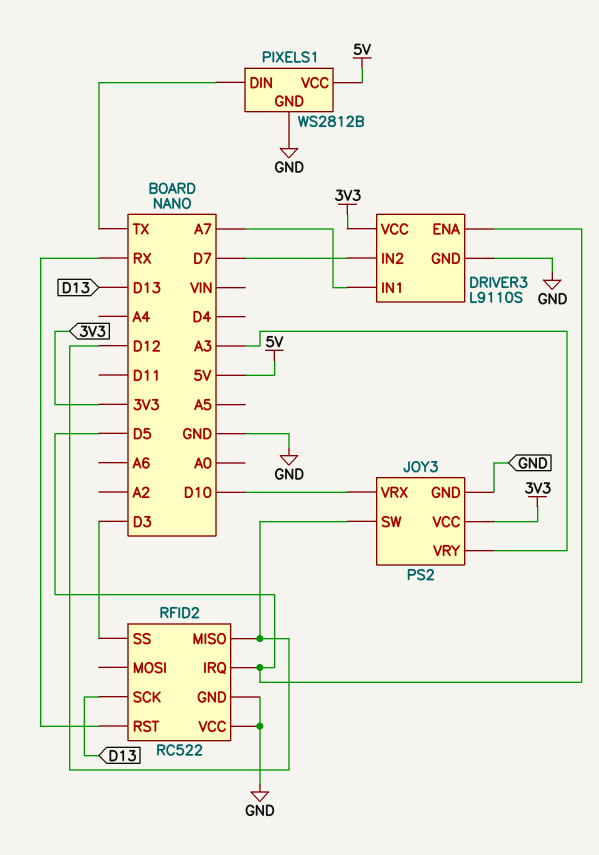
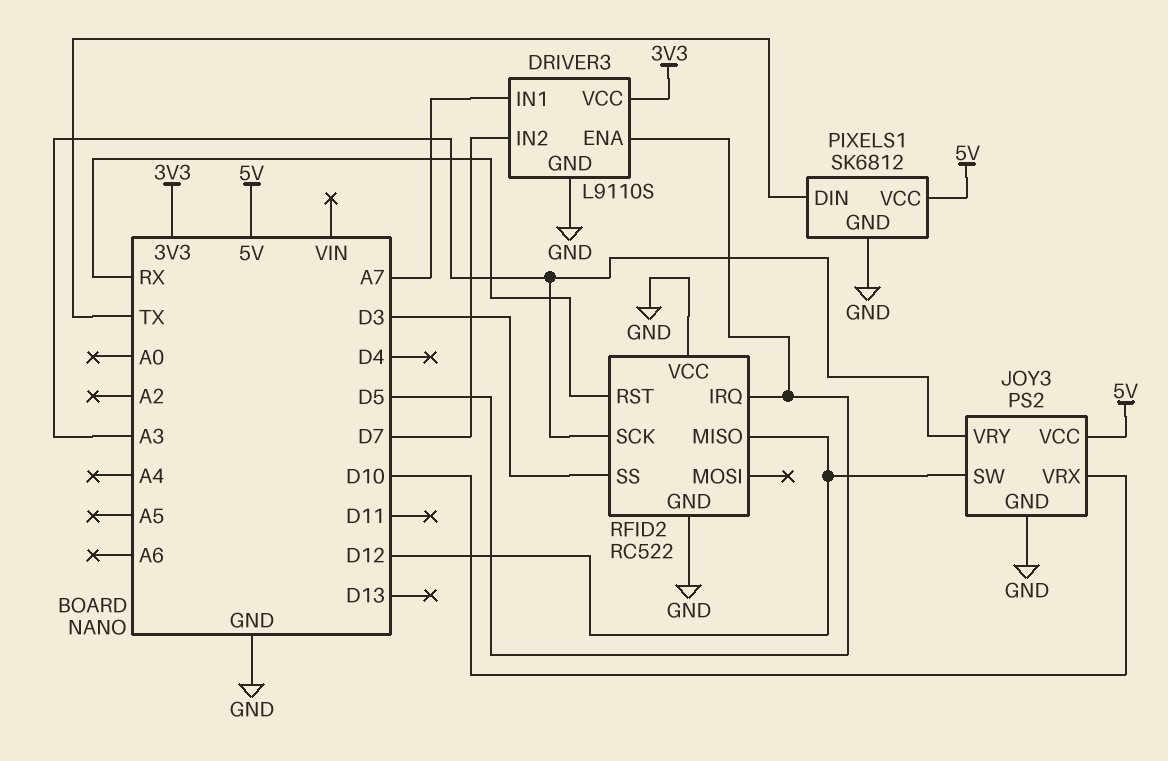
JOY3 pin VCC: 3V3 -> 5V
PIXELS1: WS2812B -> SK6812
RFID2 pin SCK: D13 -> A3

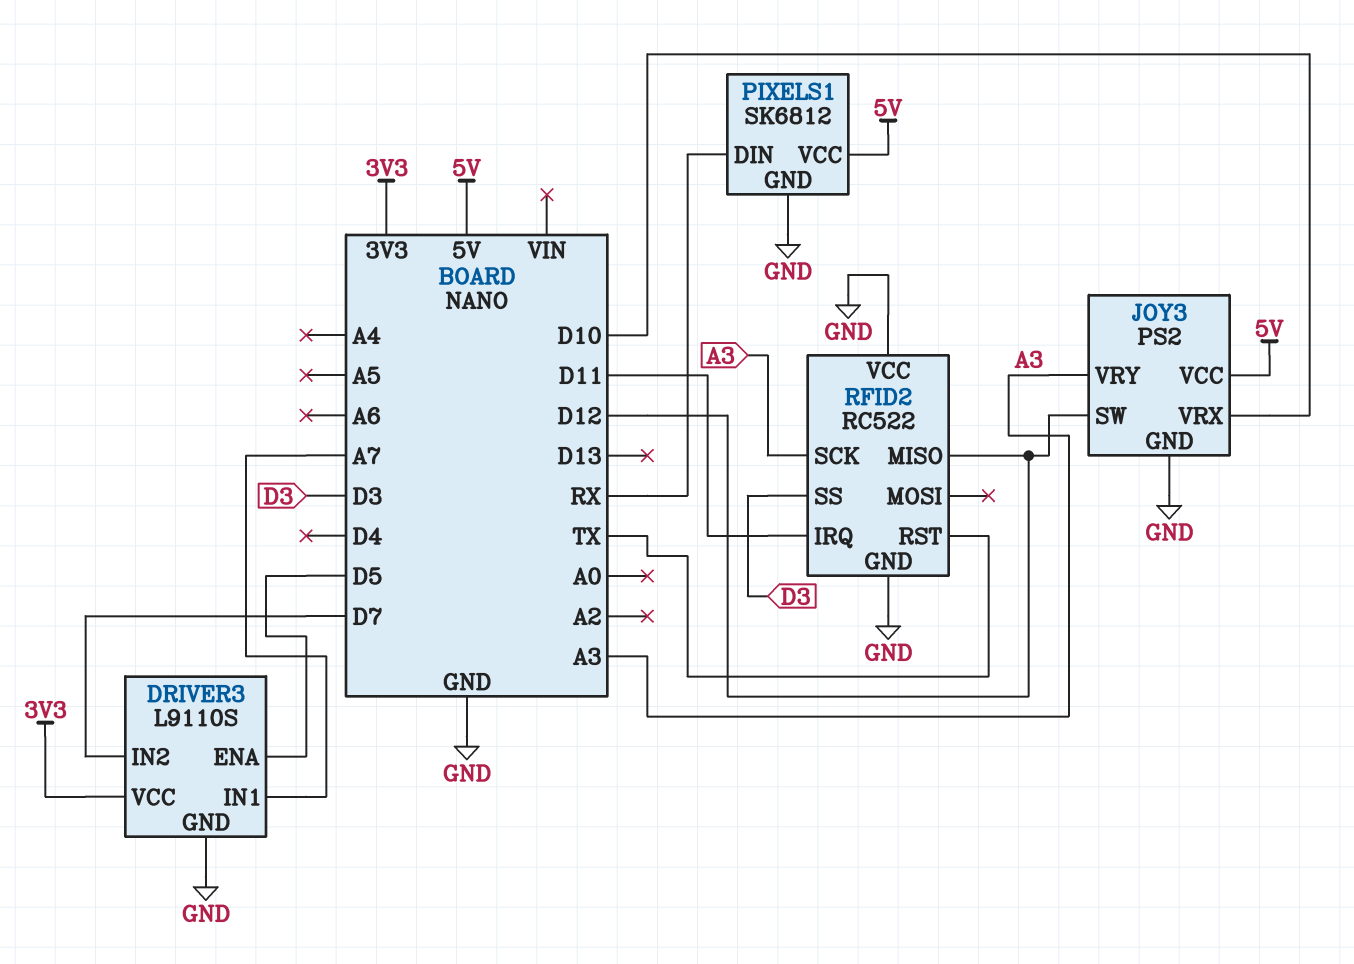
PIXELS1 pin DIN: TX -> RX
RFID2 pin IRQ: D5 -> D11
RFID2 pin RST: RX -> TX

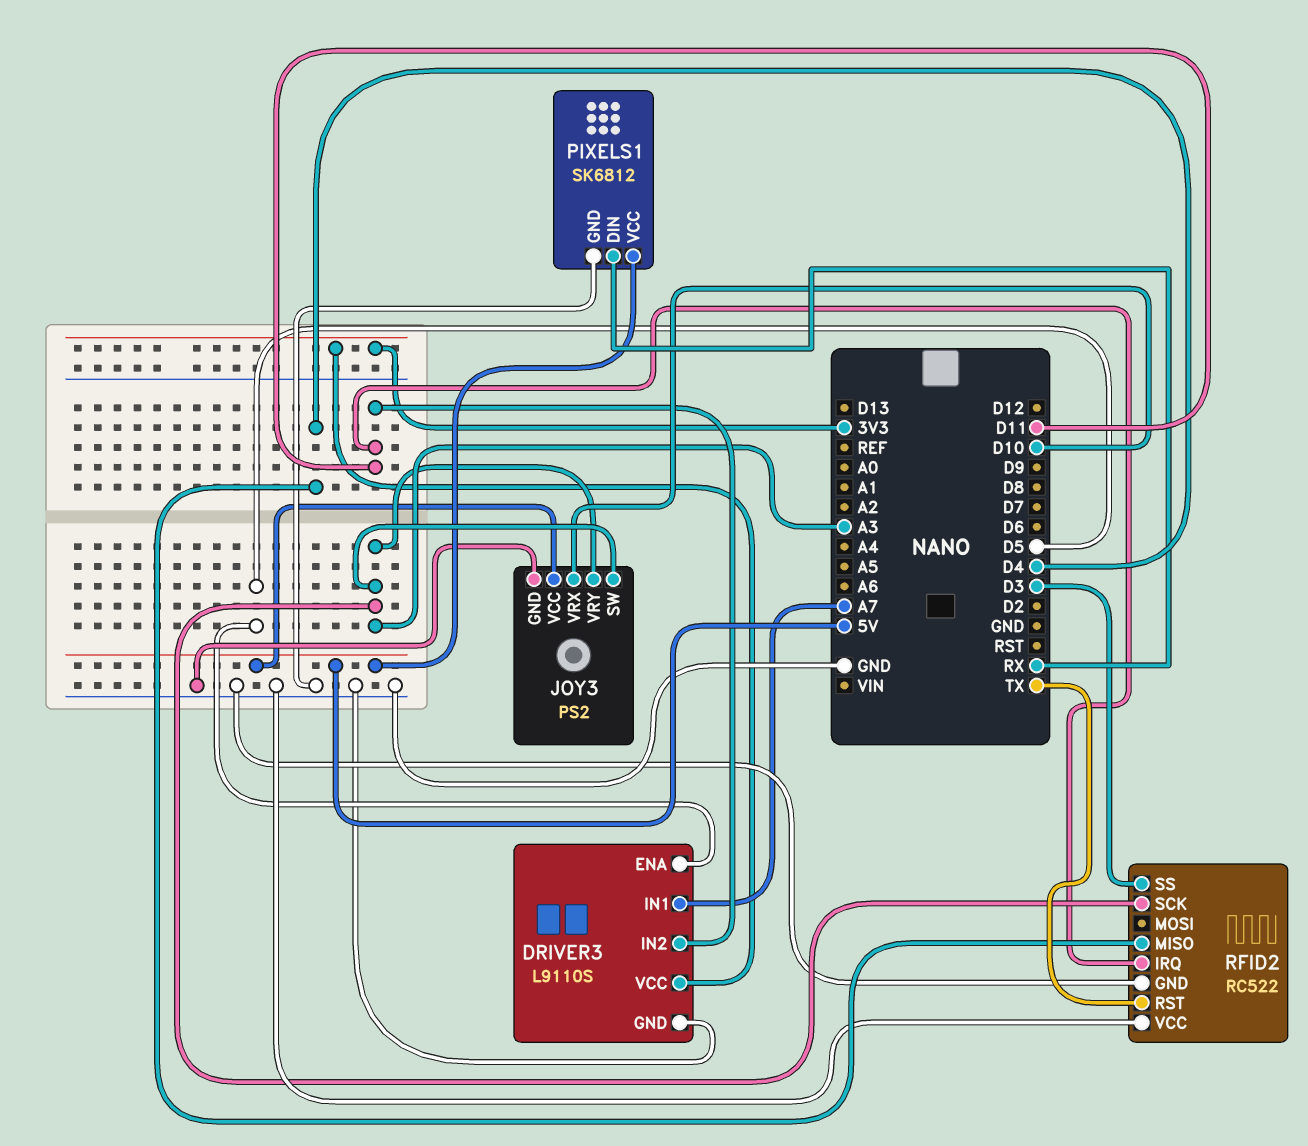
DRIVER3 pin IN2: D7 -> D11
JOY3 pin SW: D12 -> A3
RFID2 pin MISO: D12 -> D4

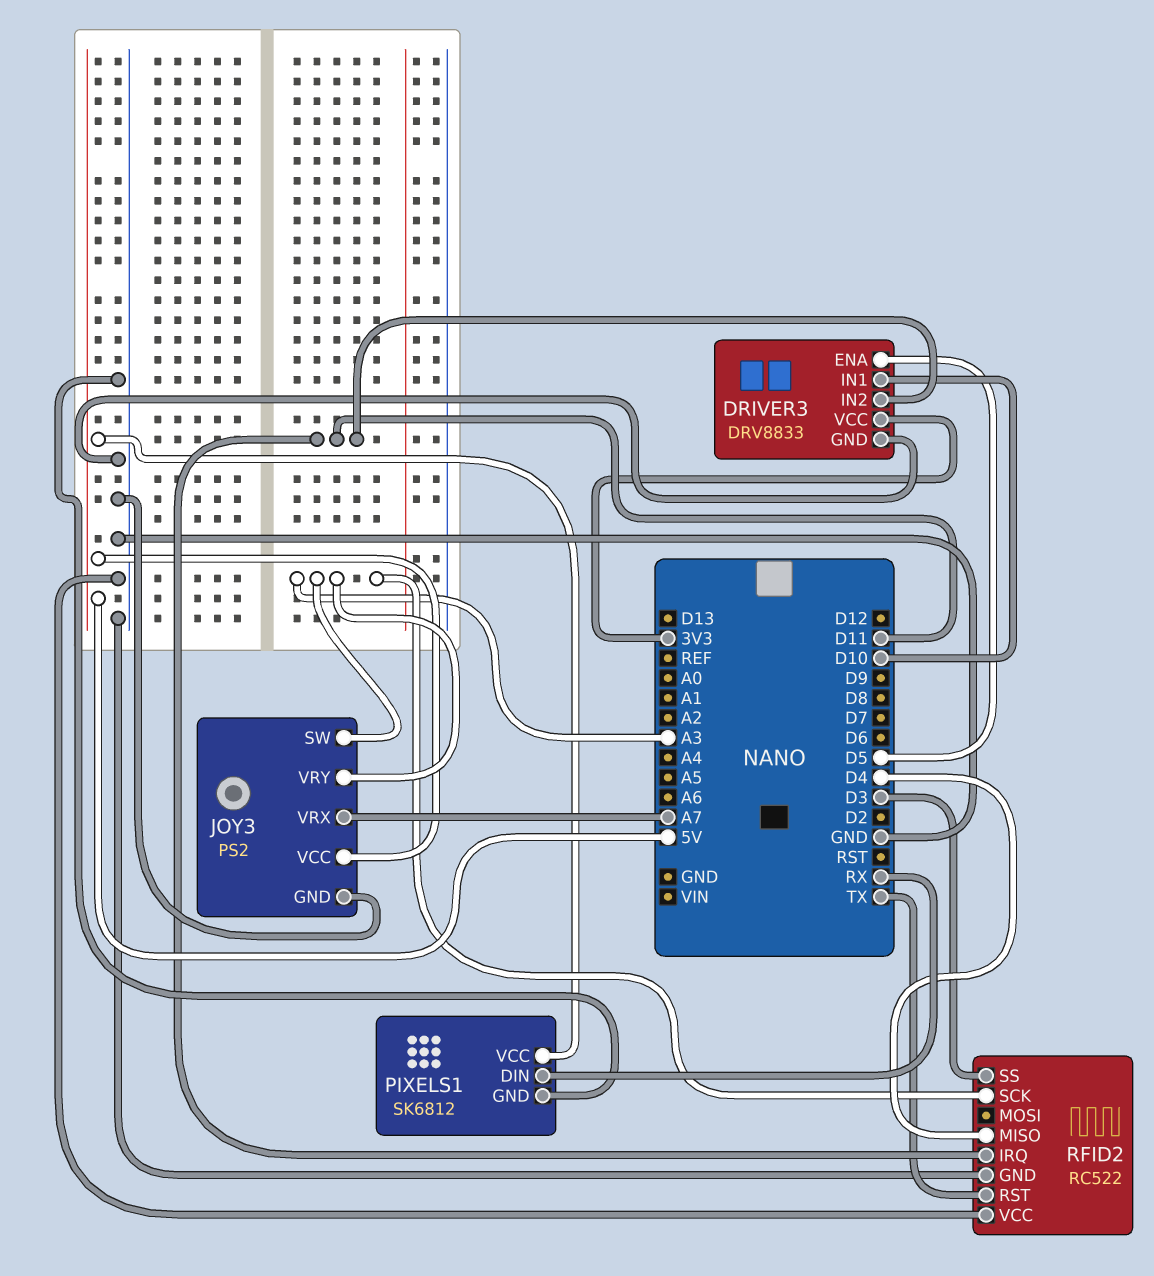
DRIVER3: L9110S -> DRV8833
DRIVER3 pin IN1: A7 -> D10
JOY3 pin VRX: D10 -> A7

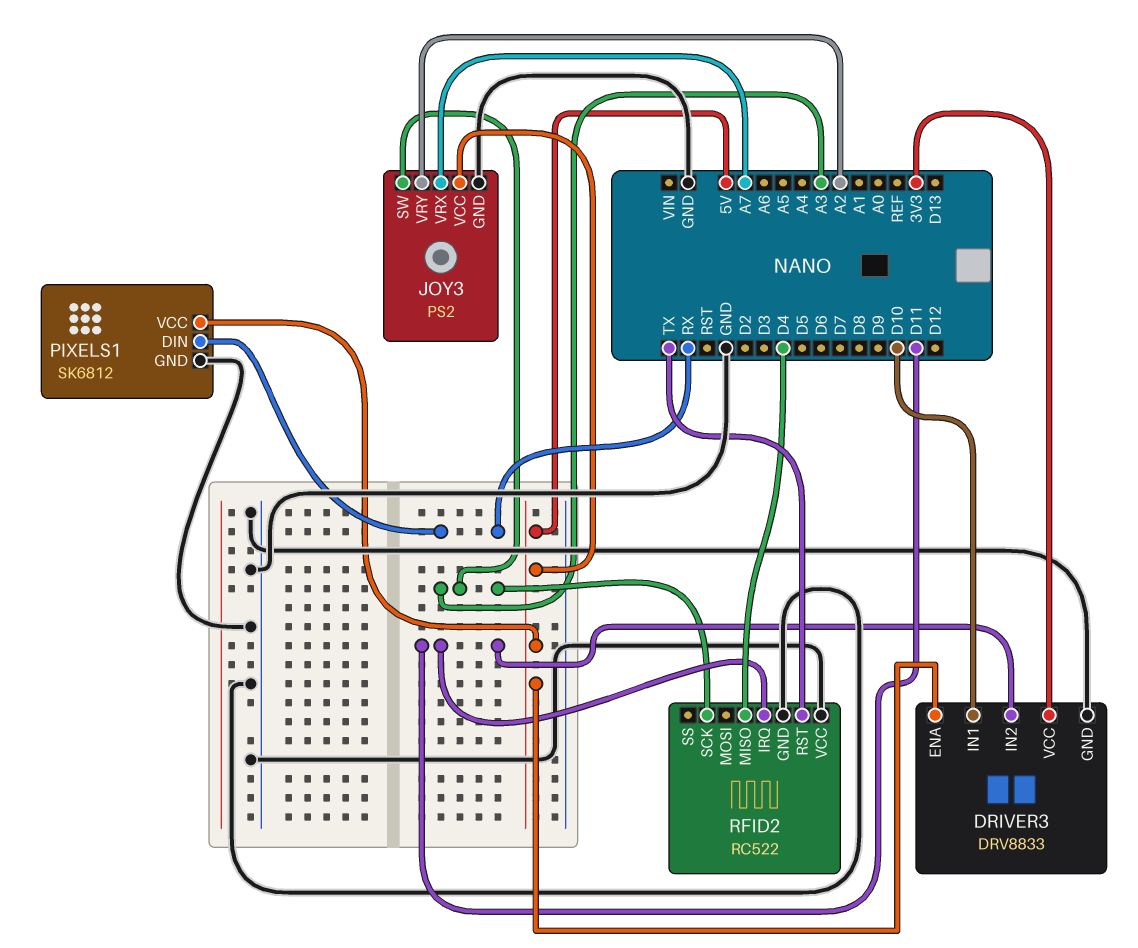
DRIVER3 pin ENA: D5 -> 5V
JOY3 pin VRY: A3 -> A2
RFID2 pin SS: D3 -> none

